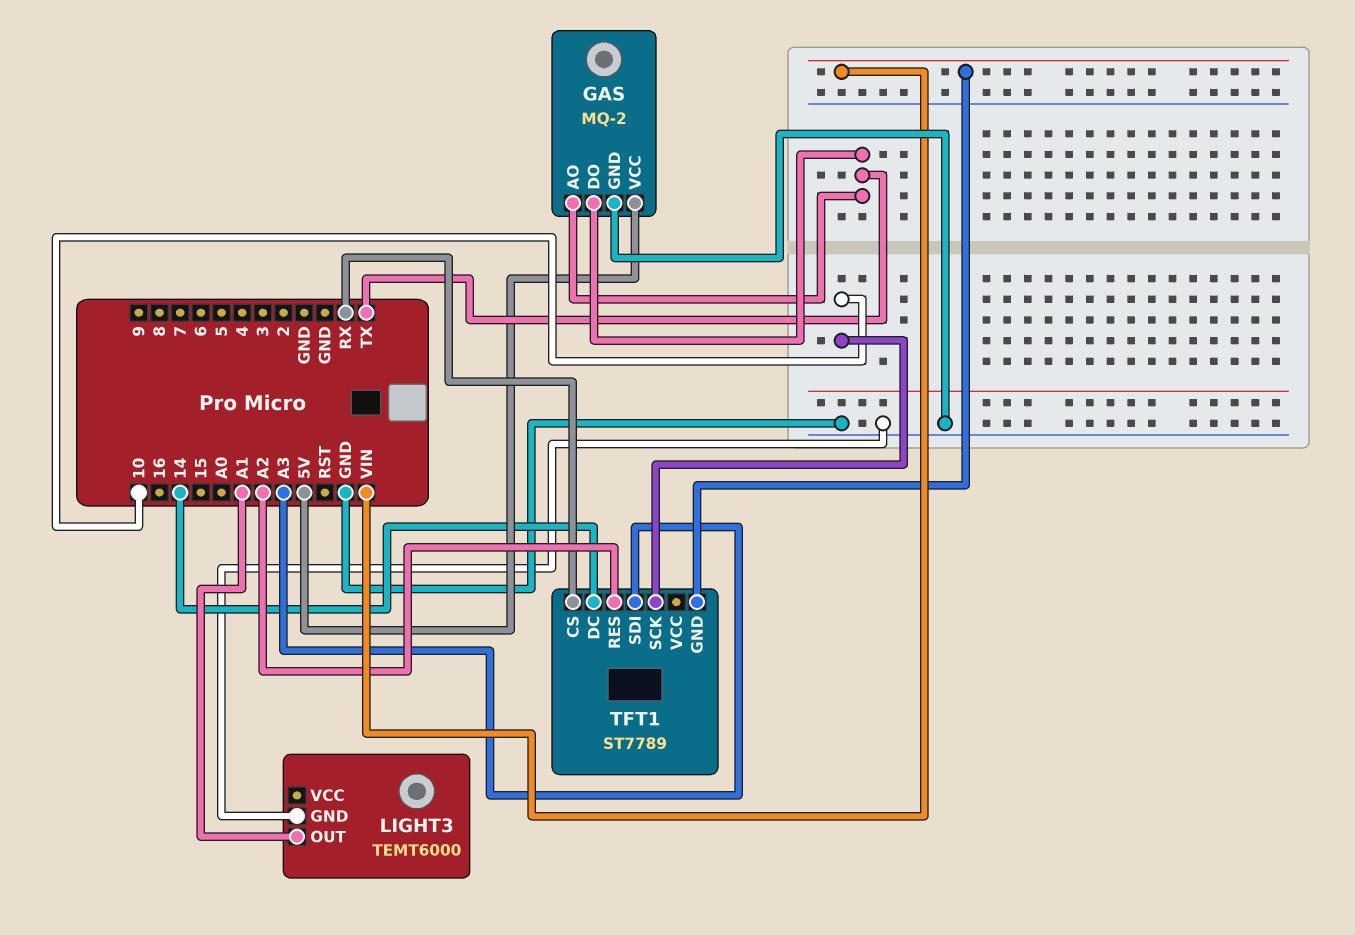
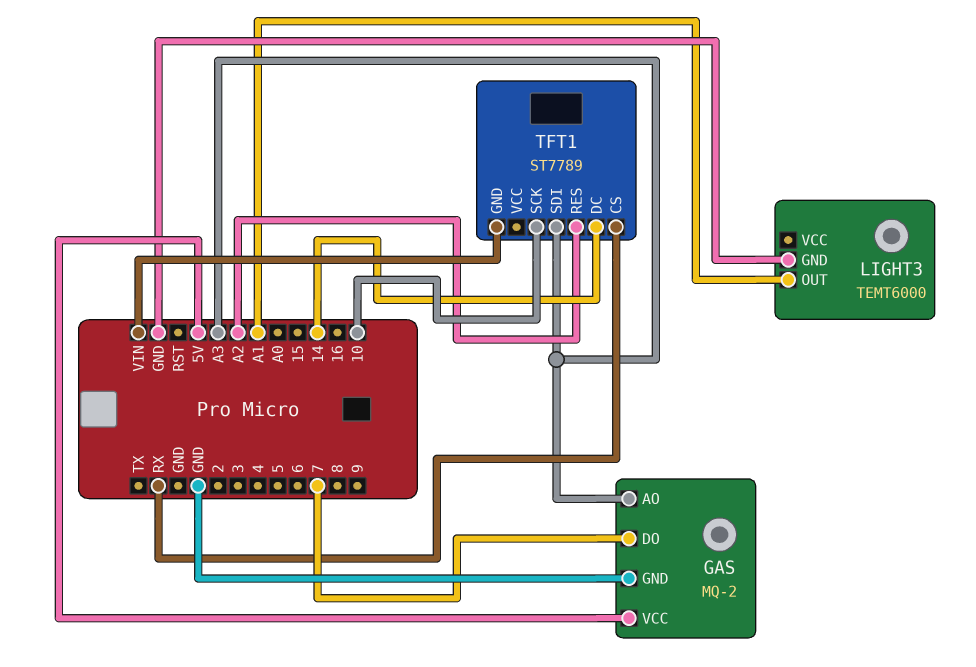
GAS pin AO: TX -> A3
GAS pin DO: TX -> 7

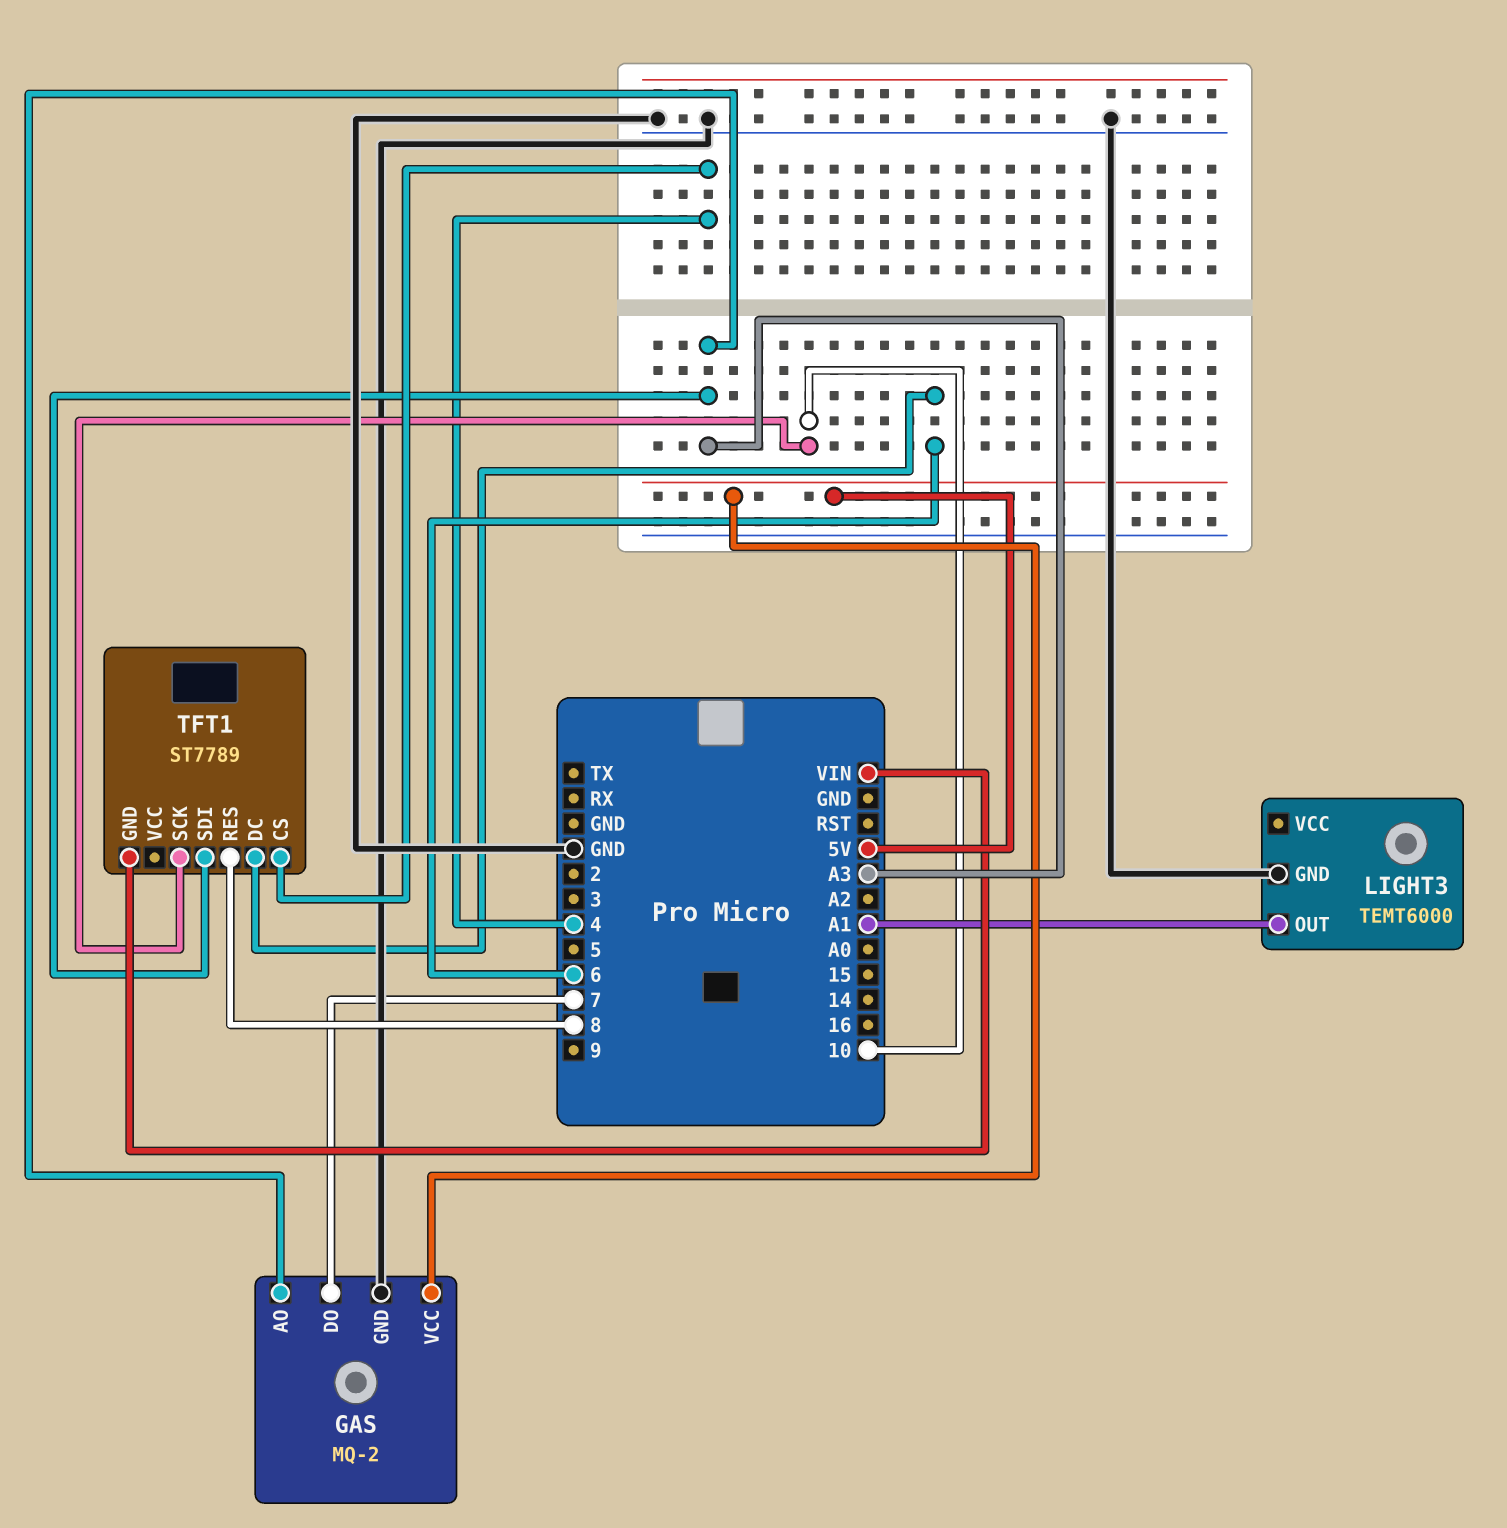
TFT1 pin CS: RX -> 4
TFT1 pin DC: 14 -> 6
TFT1 pin RES: A2 -> 8

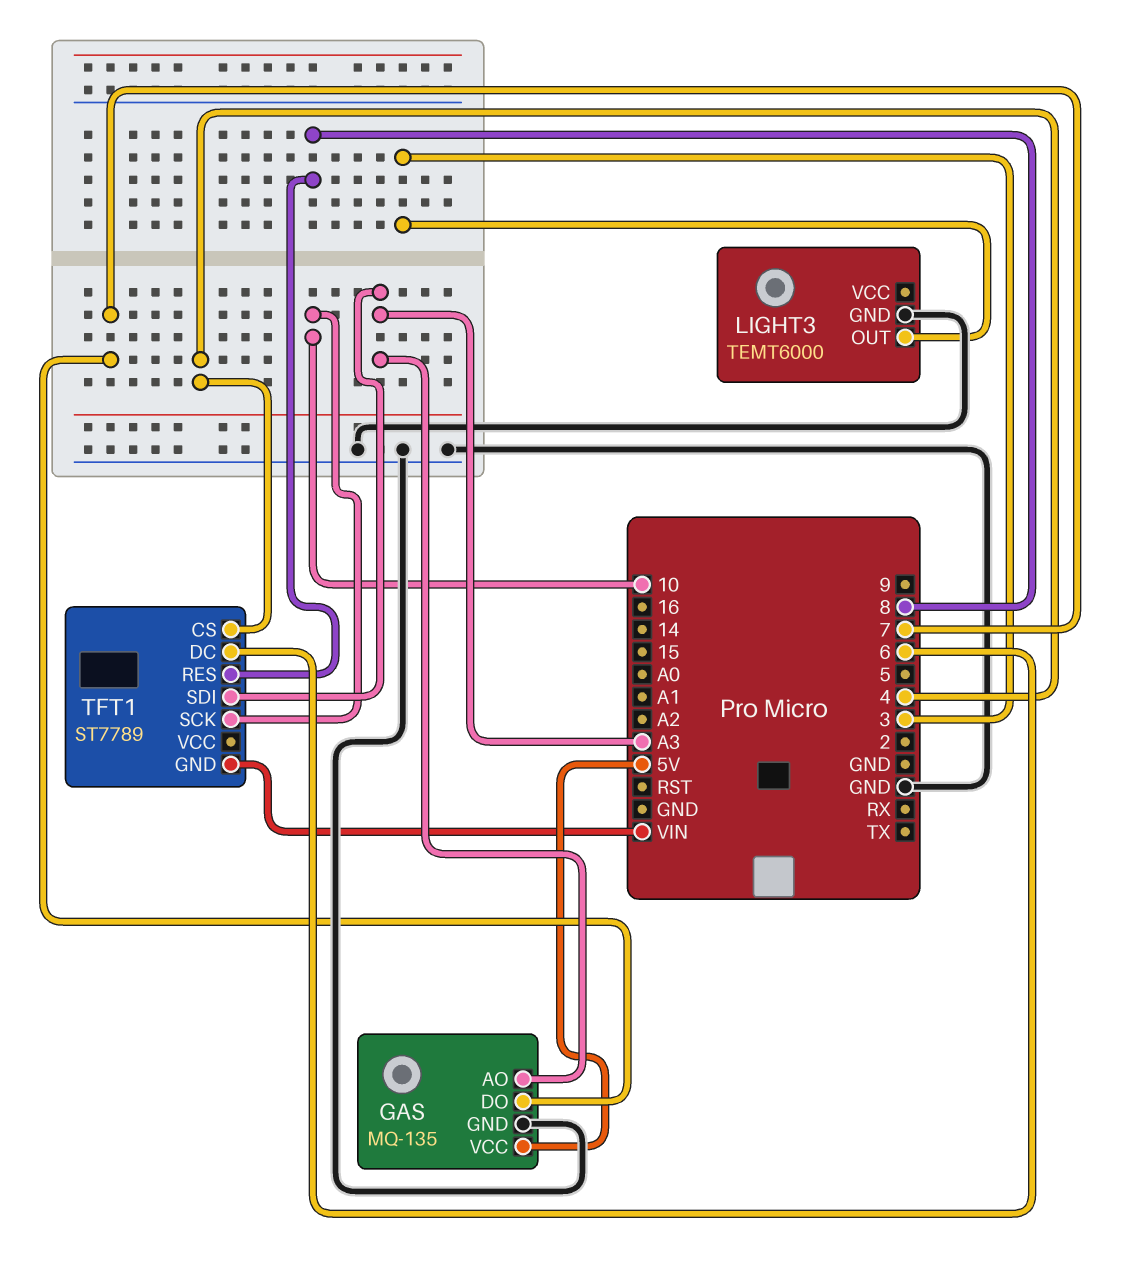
GAS: MQ-2 -> MQ-135
LIGHT3 pin OUT: A1 -> 3

